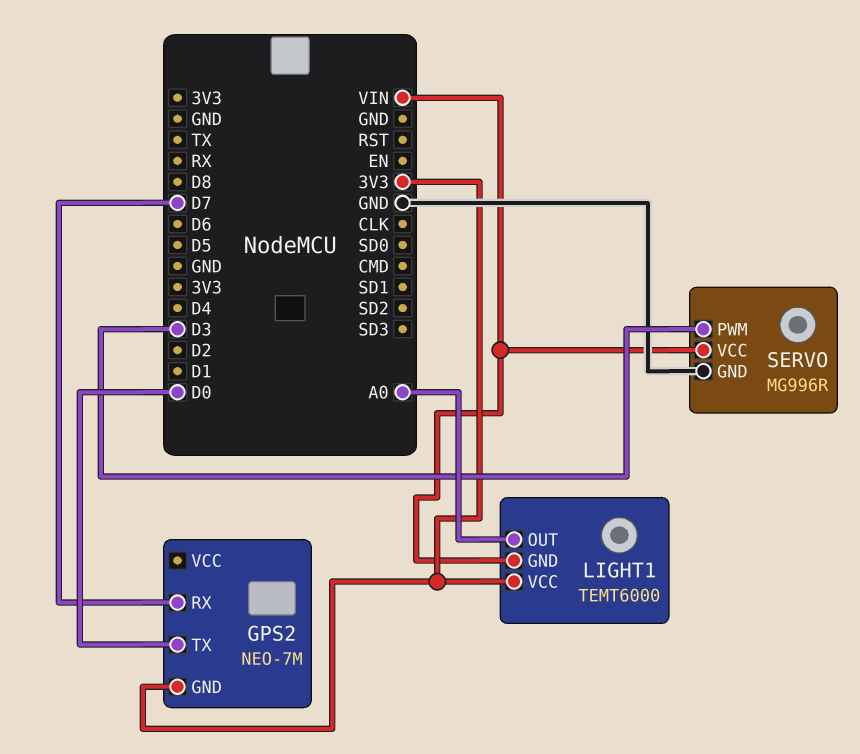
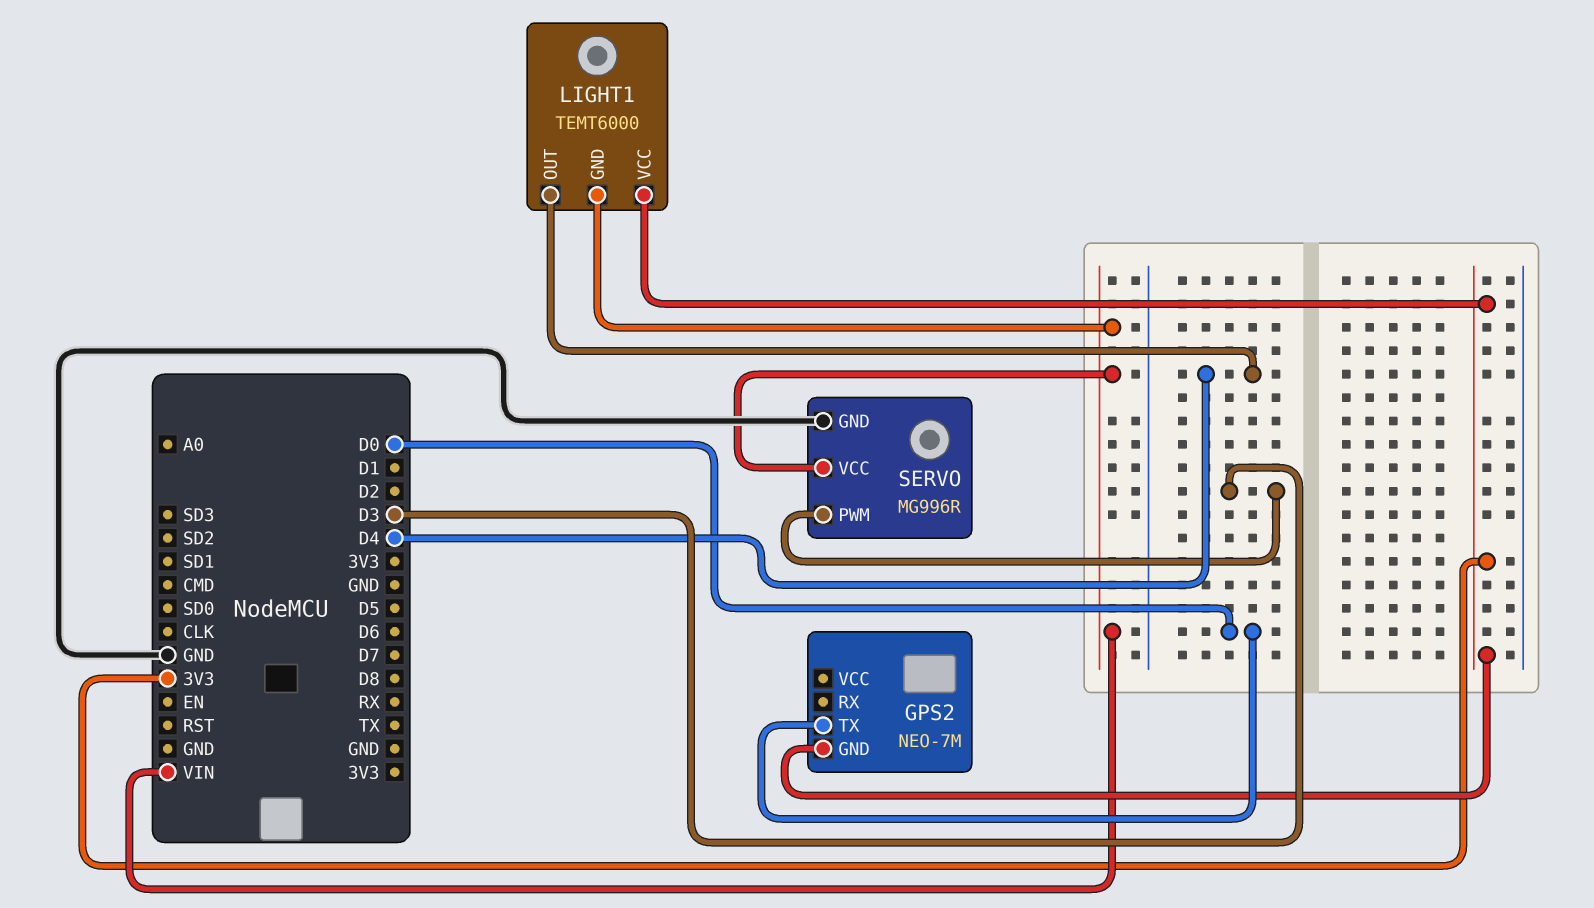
GPS2 pin RX: D7 -> none
LIGHT1 pin OUT: A0 -> D4

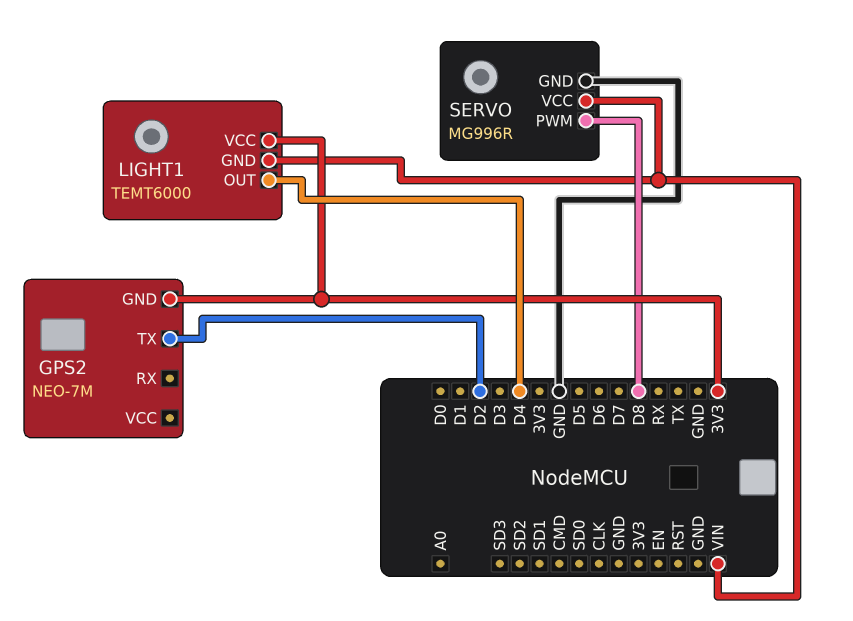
GPS2 pin TX: D0 -> D2
SERVO pin PWM: D3 -> D8

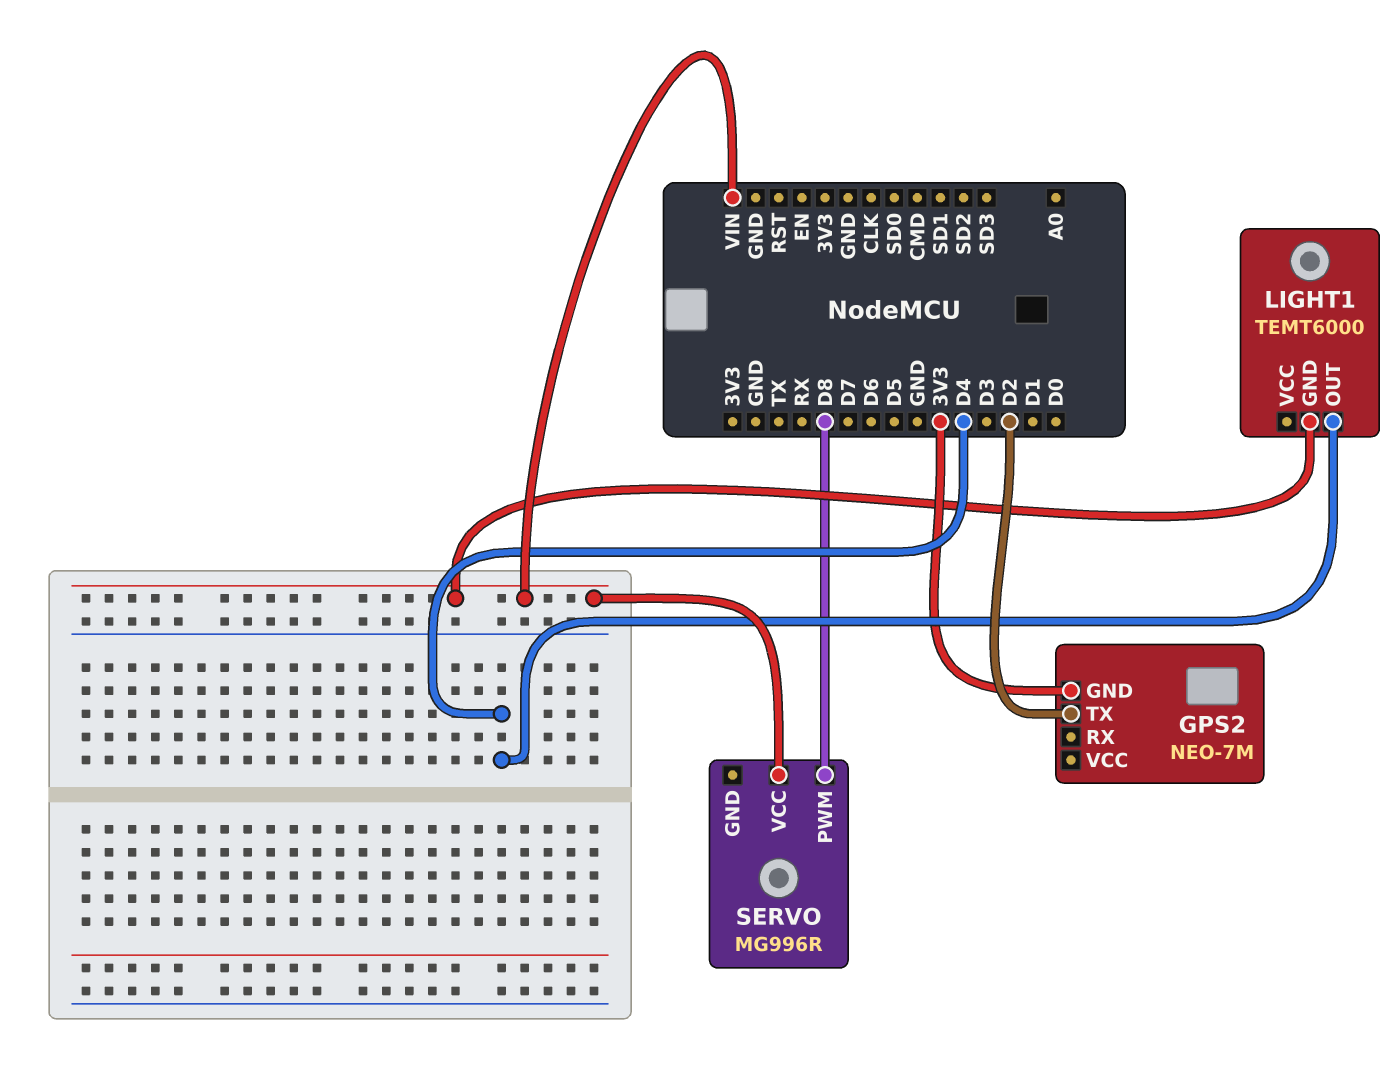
LIGHT1 pin VCC: 3V3 -> none
SERVO pin GND: GND -> none

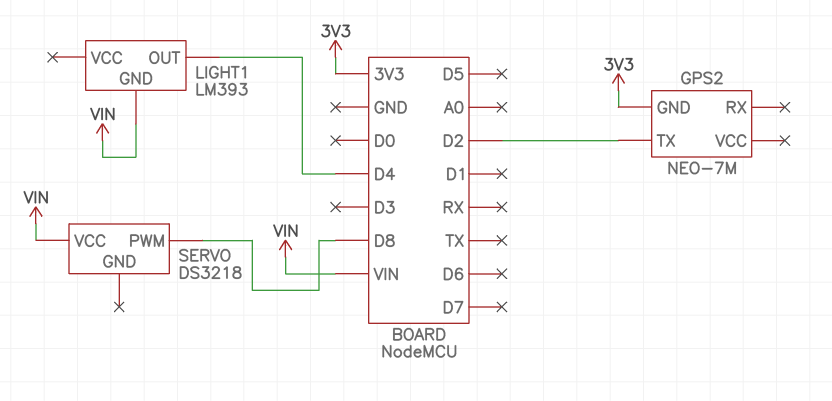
LIGHT1: TEMT6000 -> LM393
SERVO: MG996R -> DS3218

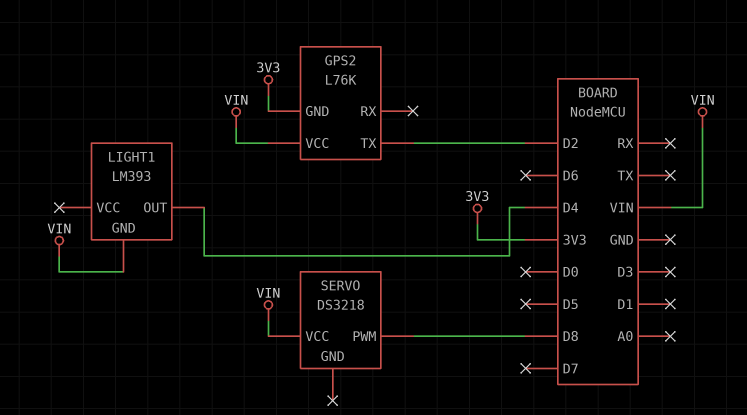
GPS2: NEO-7M -> L76K
GPS2 pin VCC: none -> VIN

